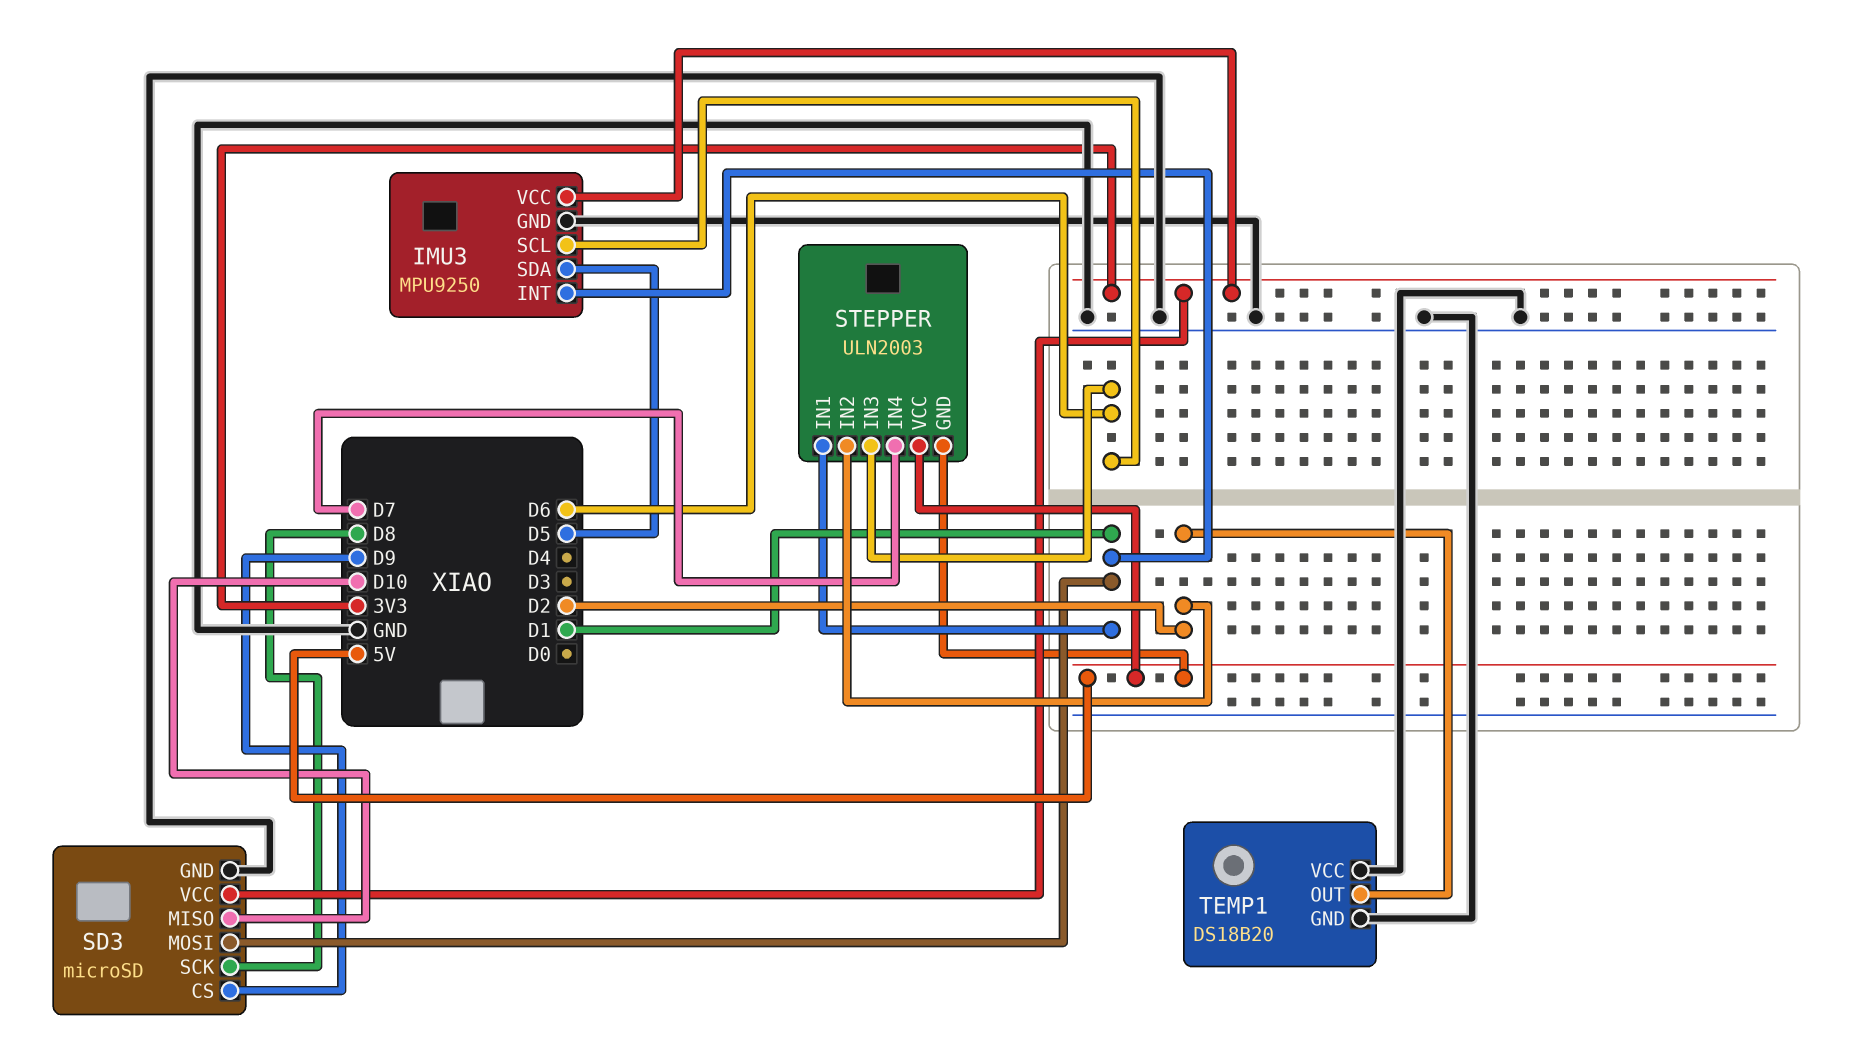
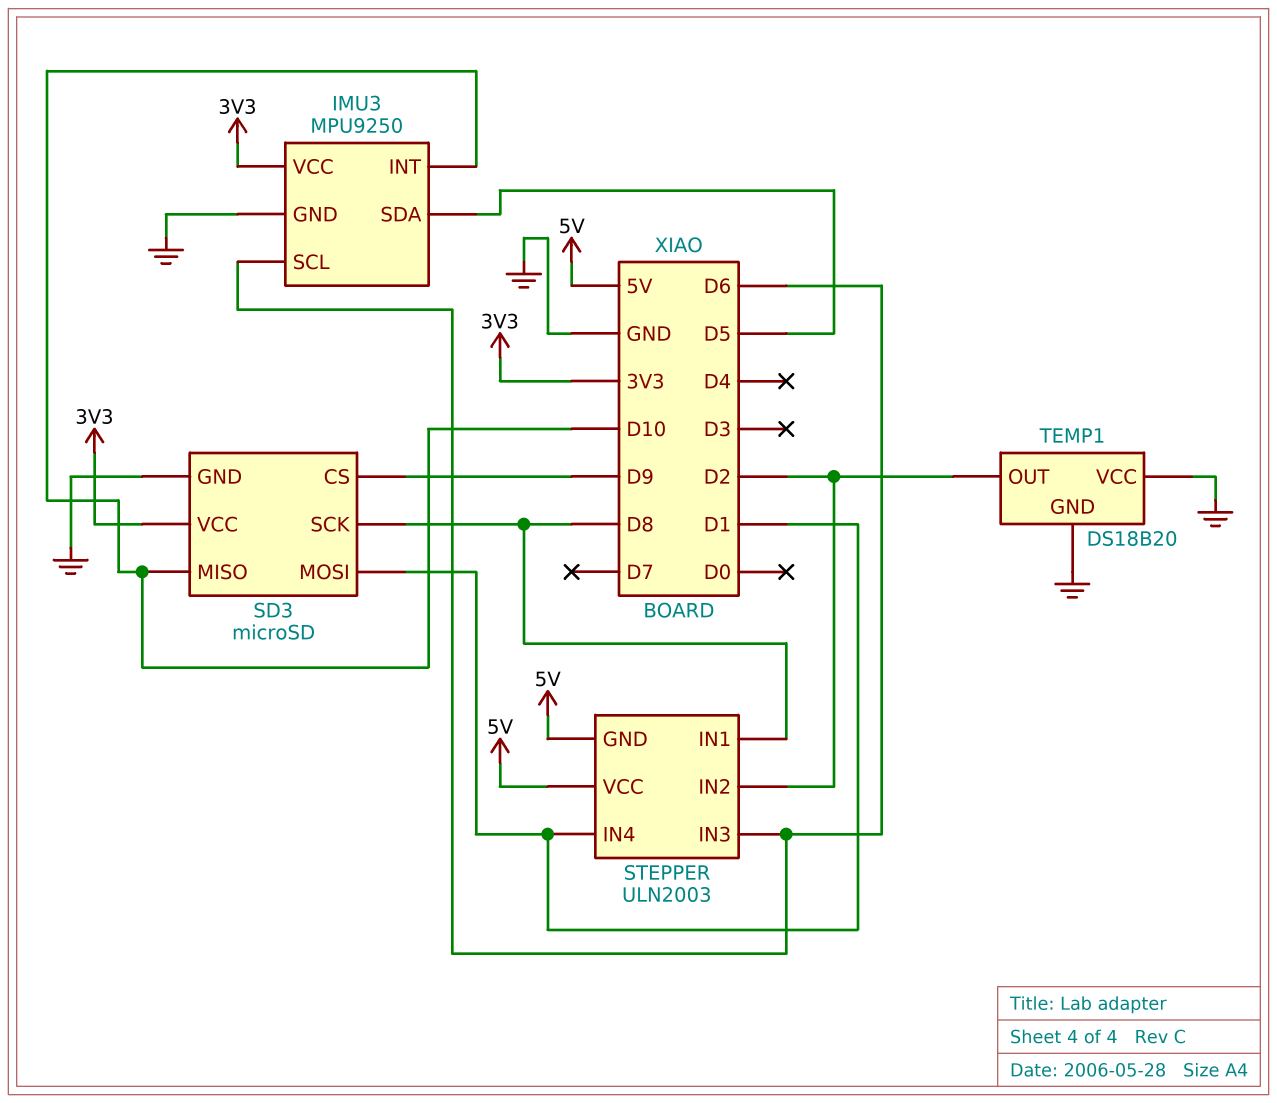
IMU3 pin INT: D1 -> D10
STEPPER pin IN1: D1 -> D8
STEPPER pin IN4: D7 -> D1

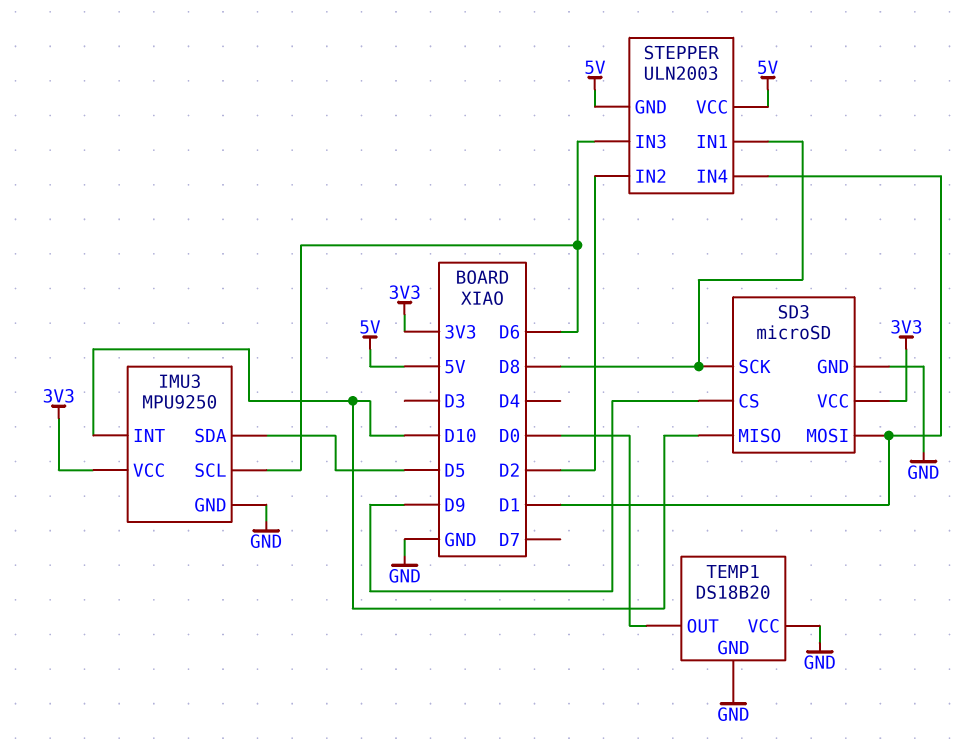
TEMP1 pin OUT: D2 -> D0

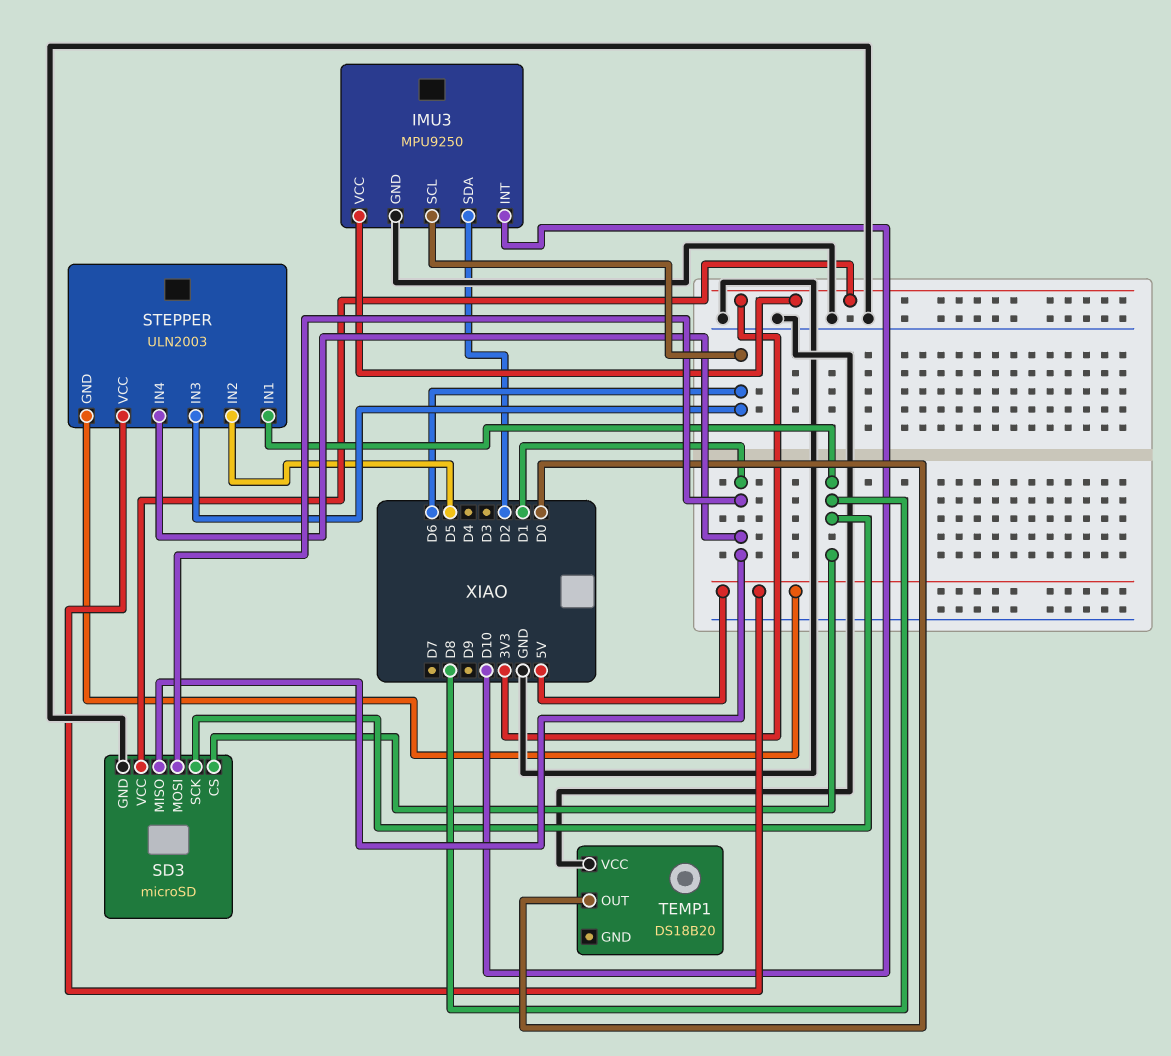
IMU3 pin SDA: D5 -> D2
SD3 pin CS: D9 -> D8
SD3 pin MISO: D10 -> D1
STEPPER pin IN2: D2 -> D5
TEMP1 pin GND: GND -> none

